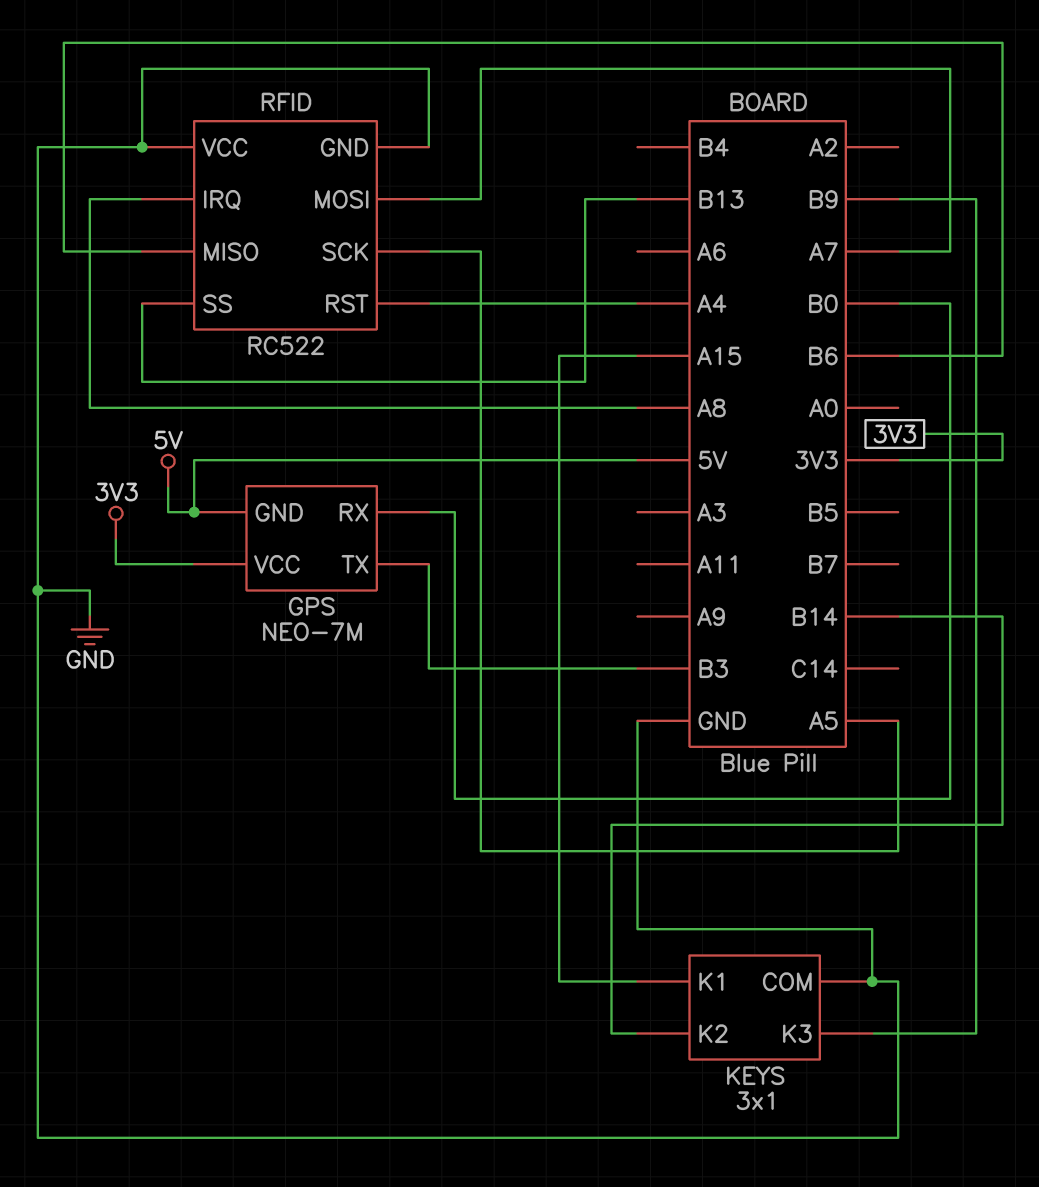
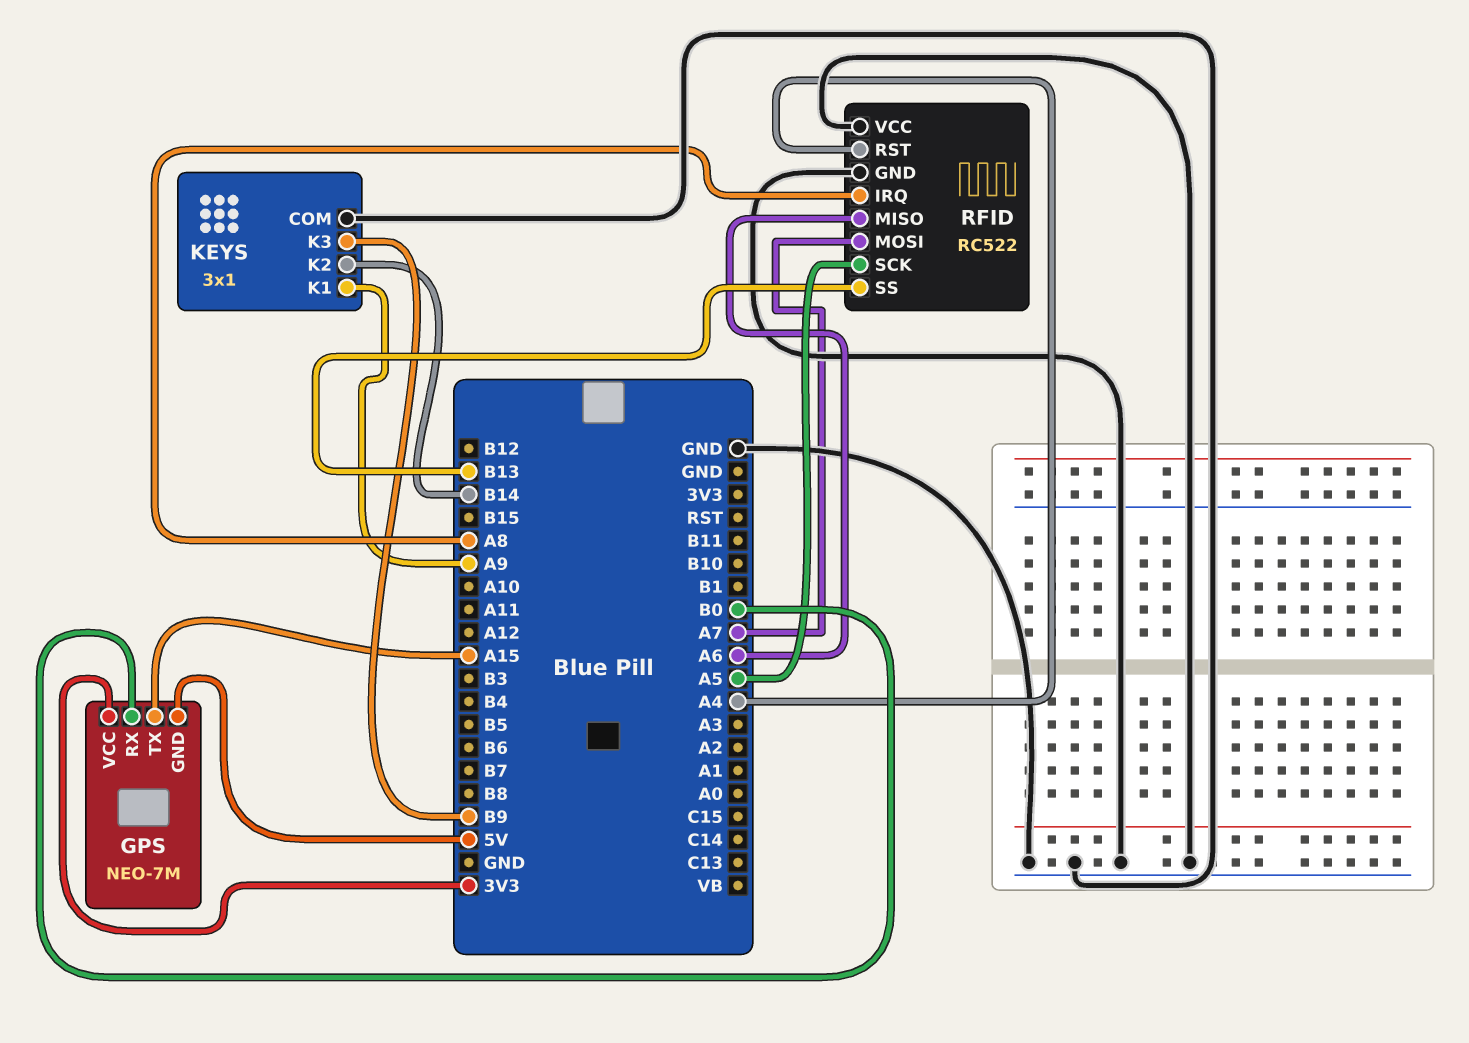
GPS pin TX: B3 -> A15
KEYS pin K1: A15 -> A9
RFID pin MISO: B6 -> A6

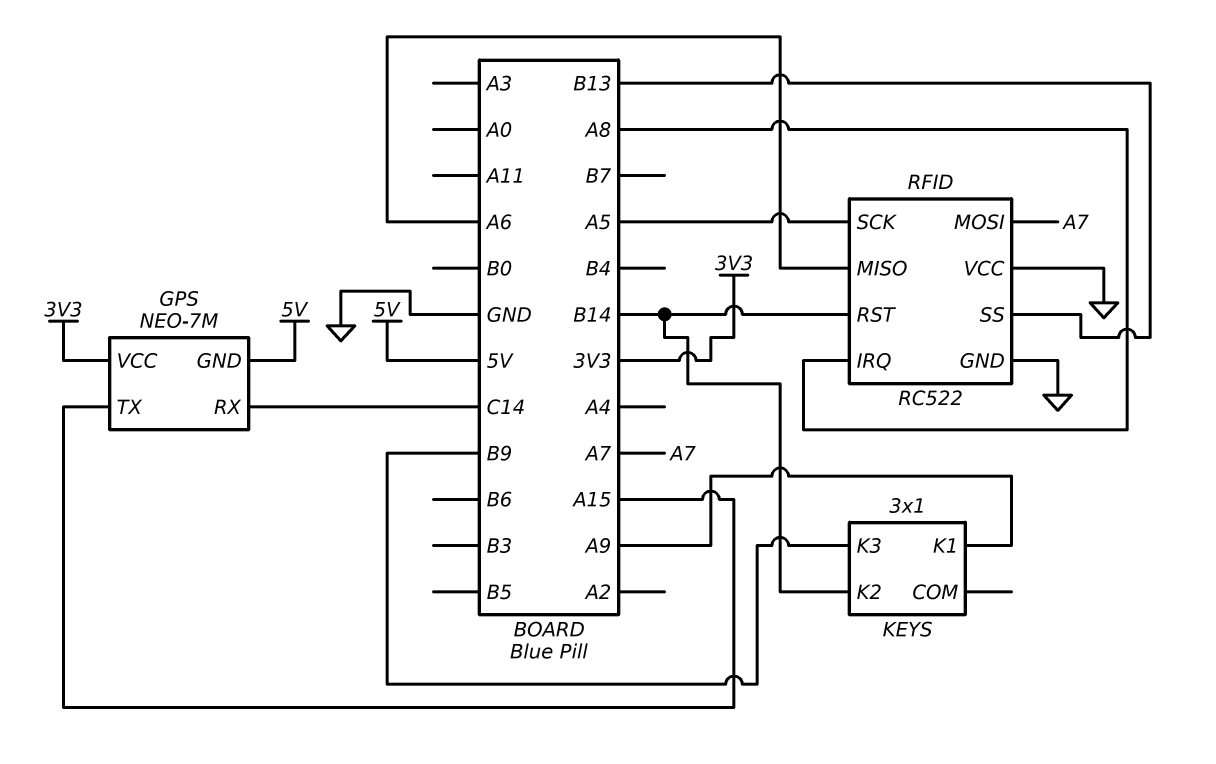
GPS pin RX: B0 -> C14
KEYS pin COM: GND -> none
RFID pin RST: A4 -> B14

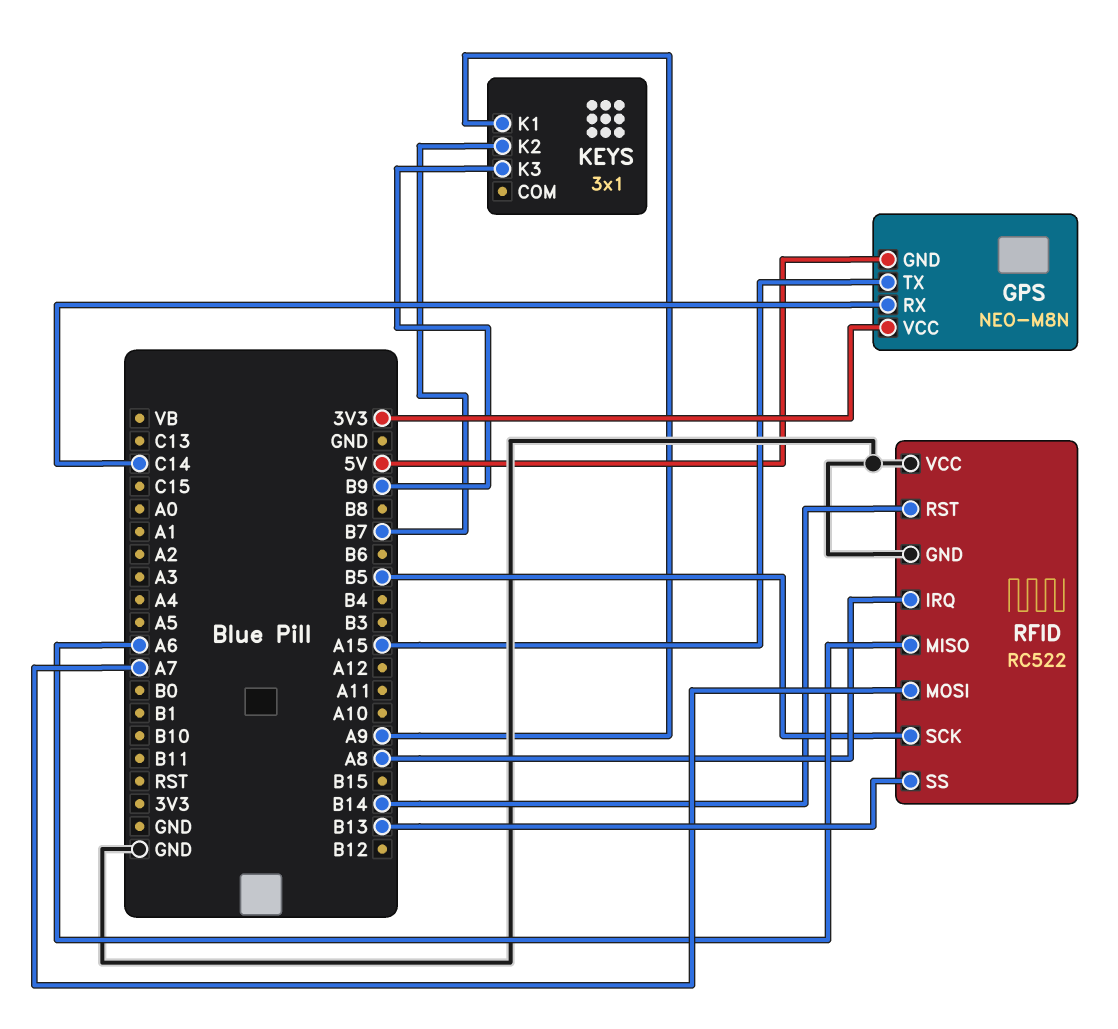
GPS: NEO-7M -> NEO-M8N
KEYS pin K2: B14 -> B7
RFID pin SCK: A5 -> B5

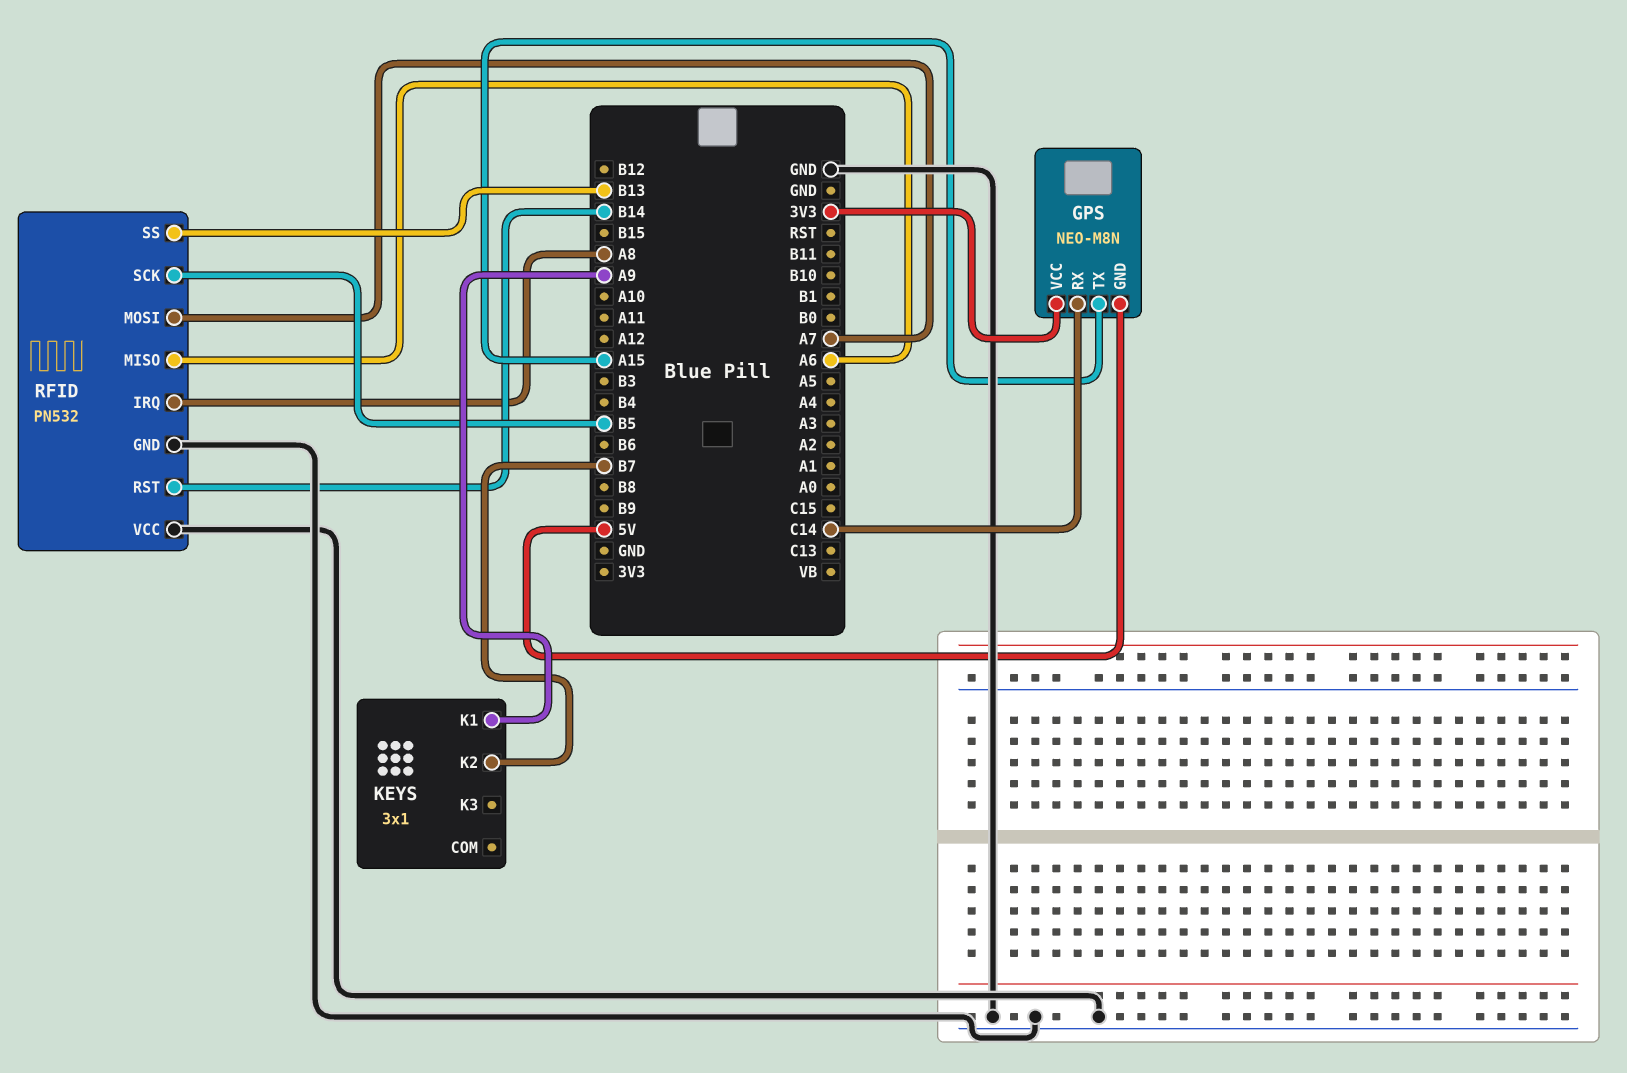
KEYS pin K3: B9 -> none
RFID: RC522 -> PN532

